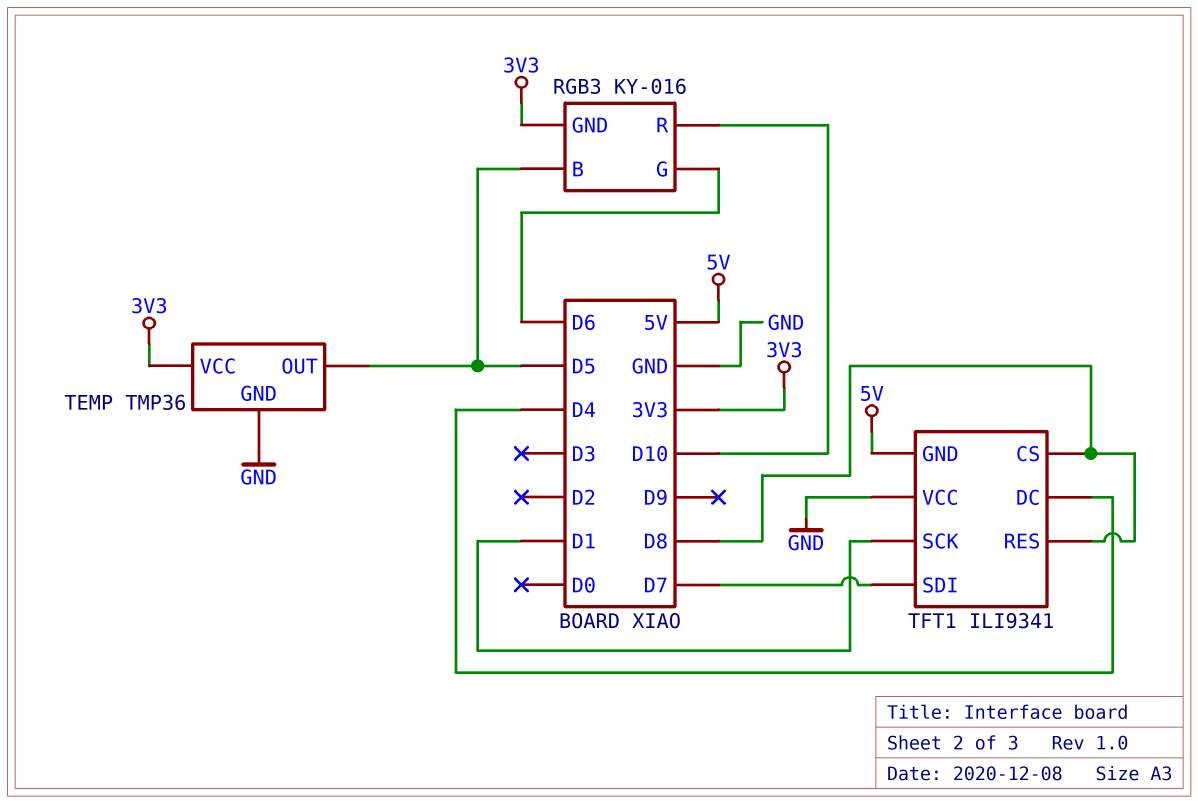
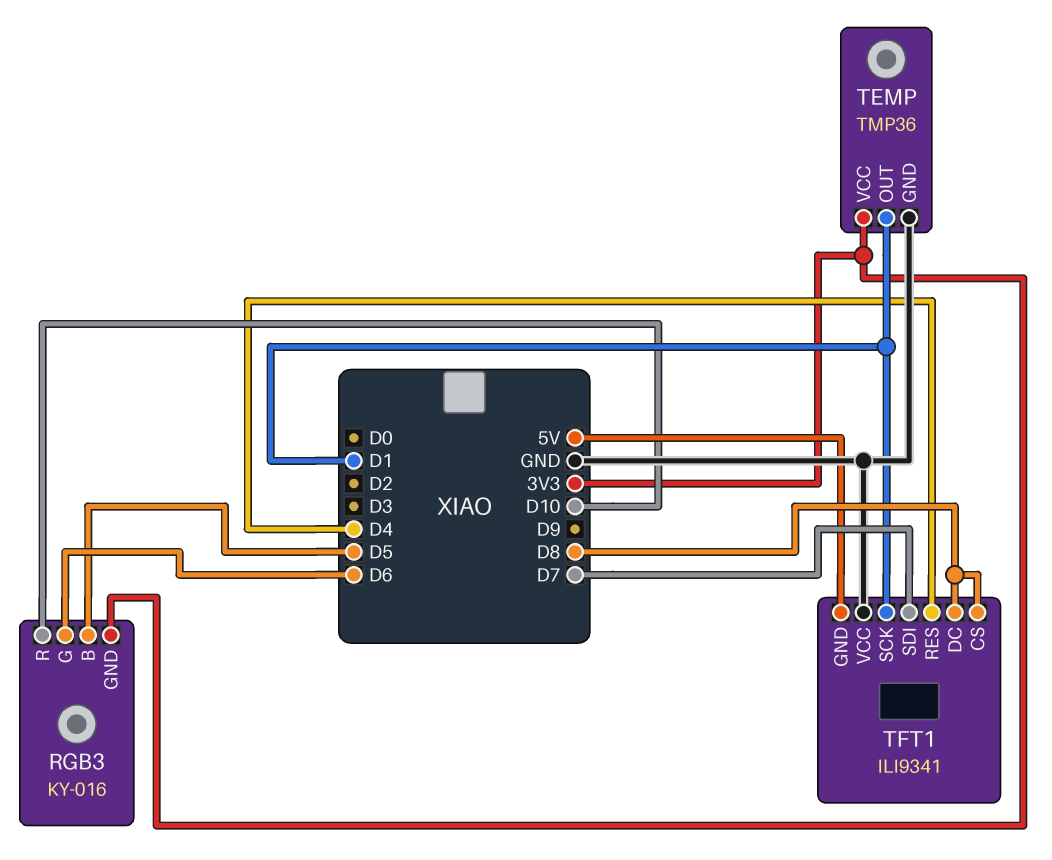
TEMP pin OUT: D5 -> D1
TFT1 pin DC: D4 -> D8
TFT1 pin RES: D8 -> D4

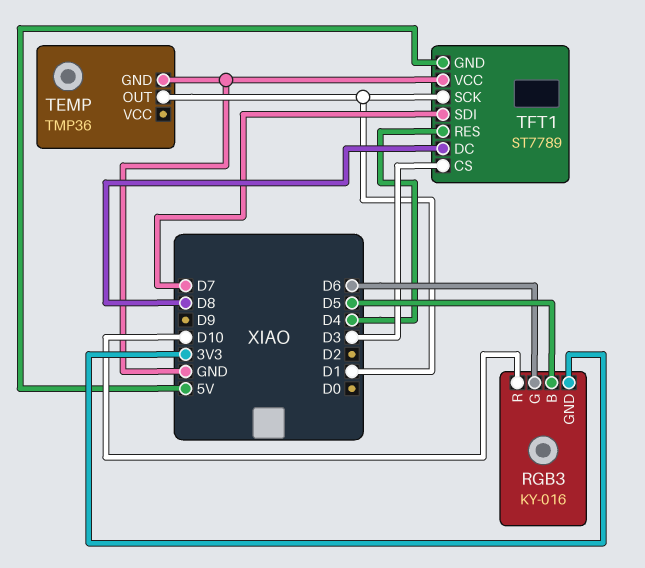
TEMP pin VCC: 3V3 -> none
TFT1: ILI9341 -> ST7789
TFT1 pin CS: D8 -> D3

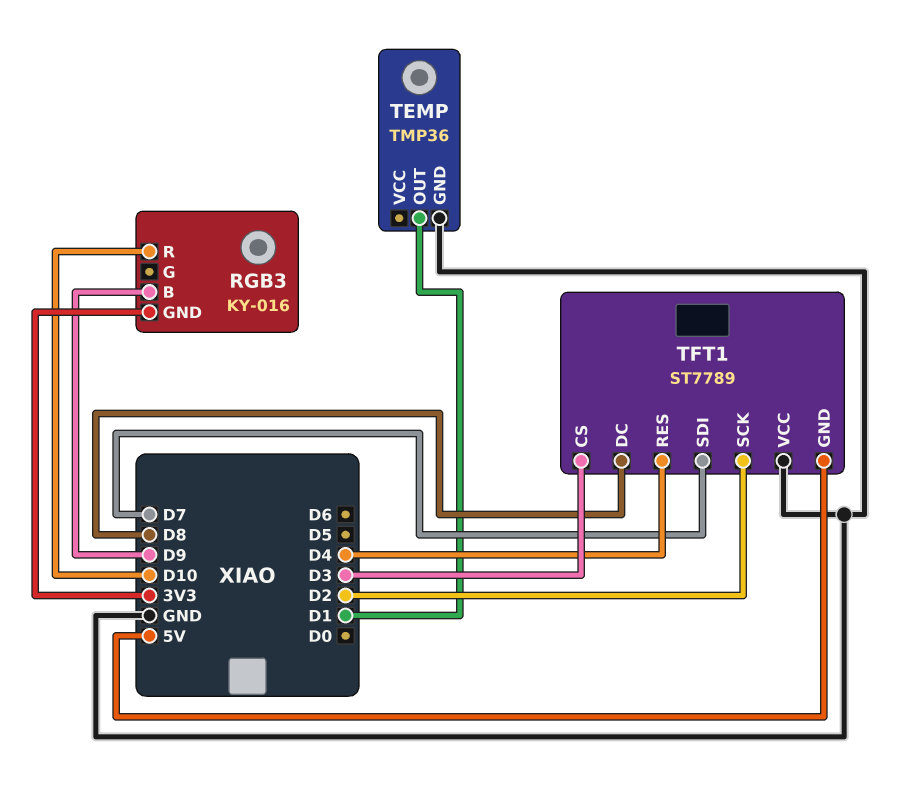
RGB3 pin B: D5 -> D9
RGB3 pin G: D6 -> none
TFT1 pin SCK: D1 -> D2

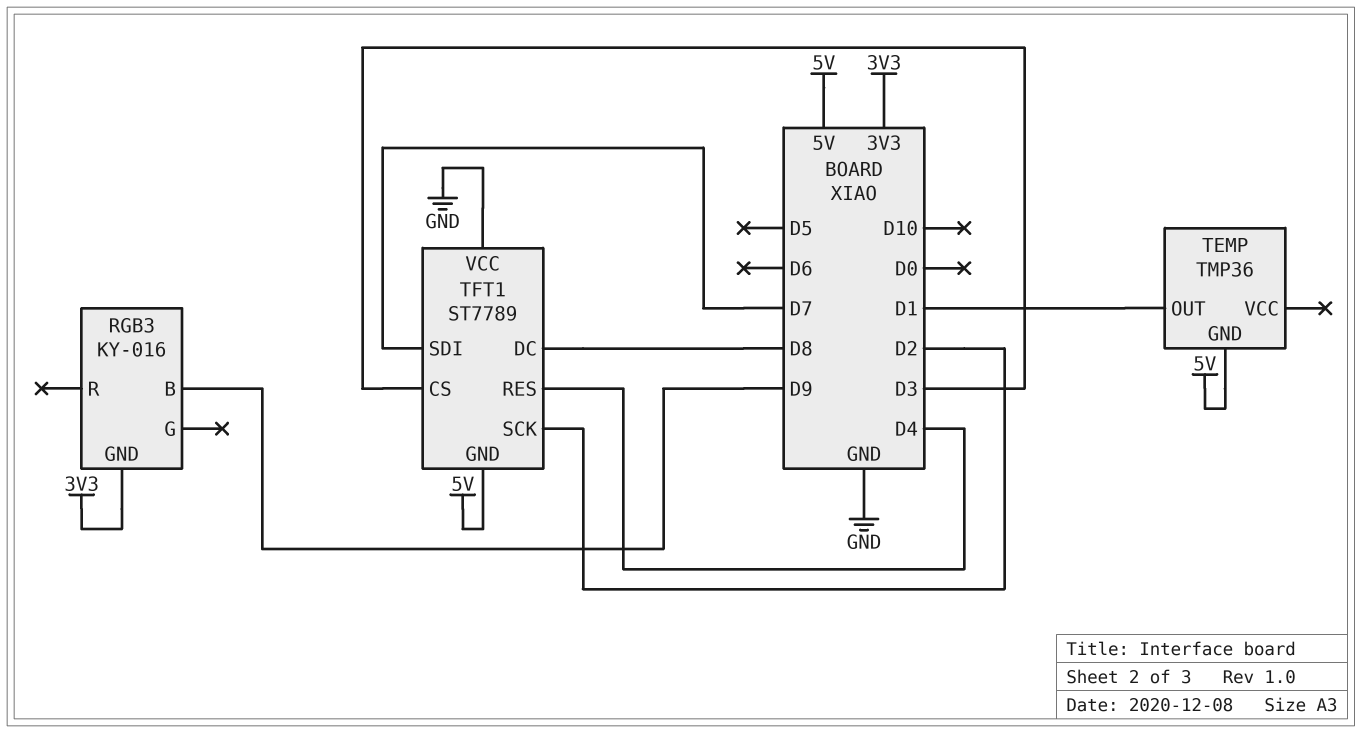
RGB3 pin R: D10 -> none
TEMP pin GND: GND -> 5V

